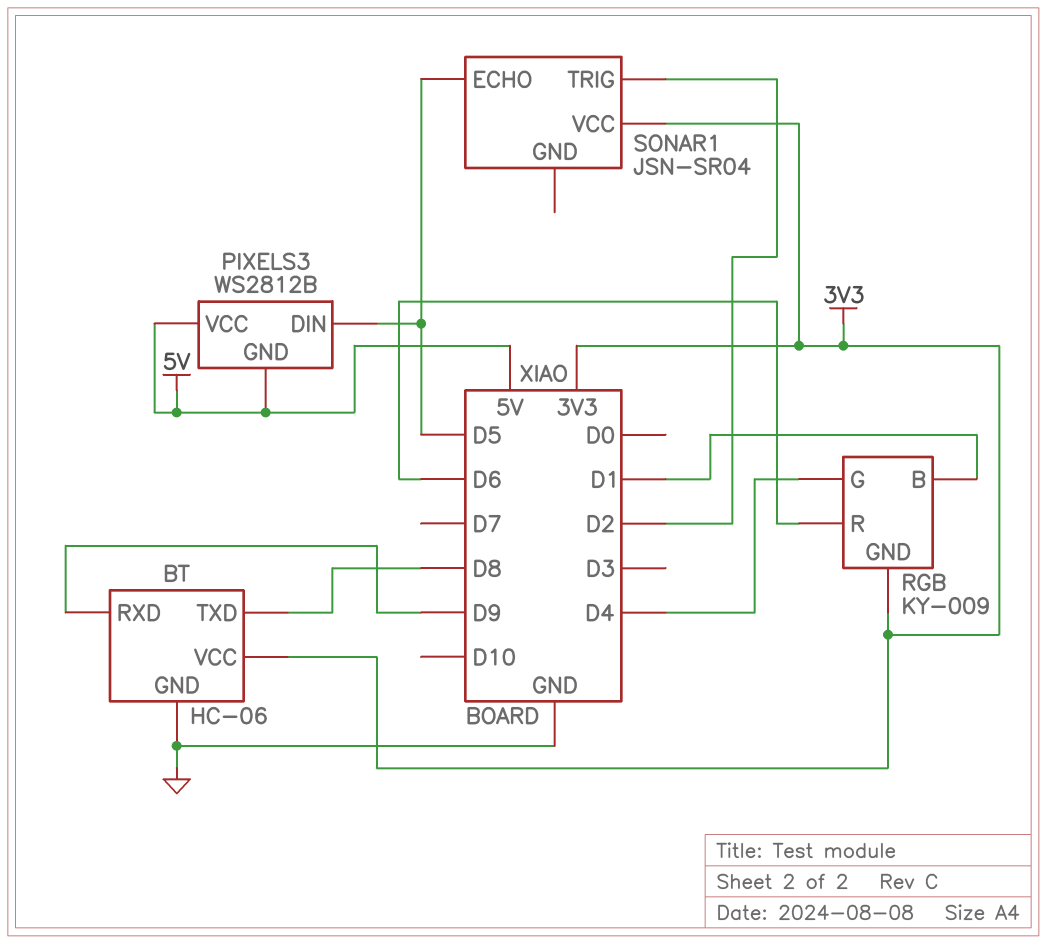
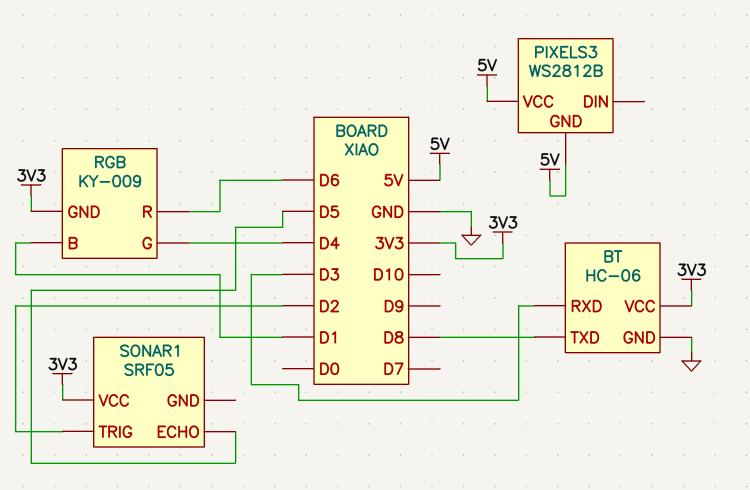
BT pin RXD: D9 -> D3
PIXELS3 pin DIN: D5 -> none
SONAR1: JSN-SR04 -> SRF05

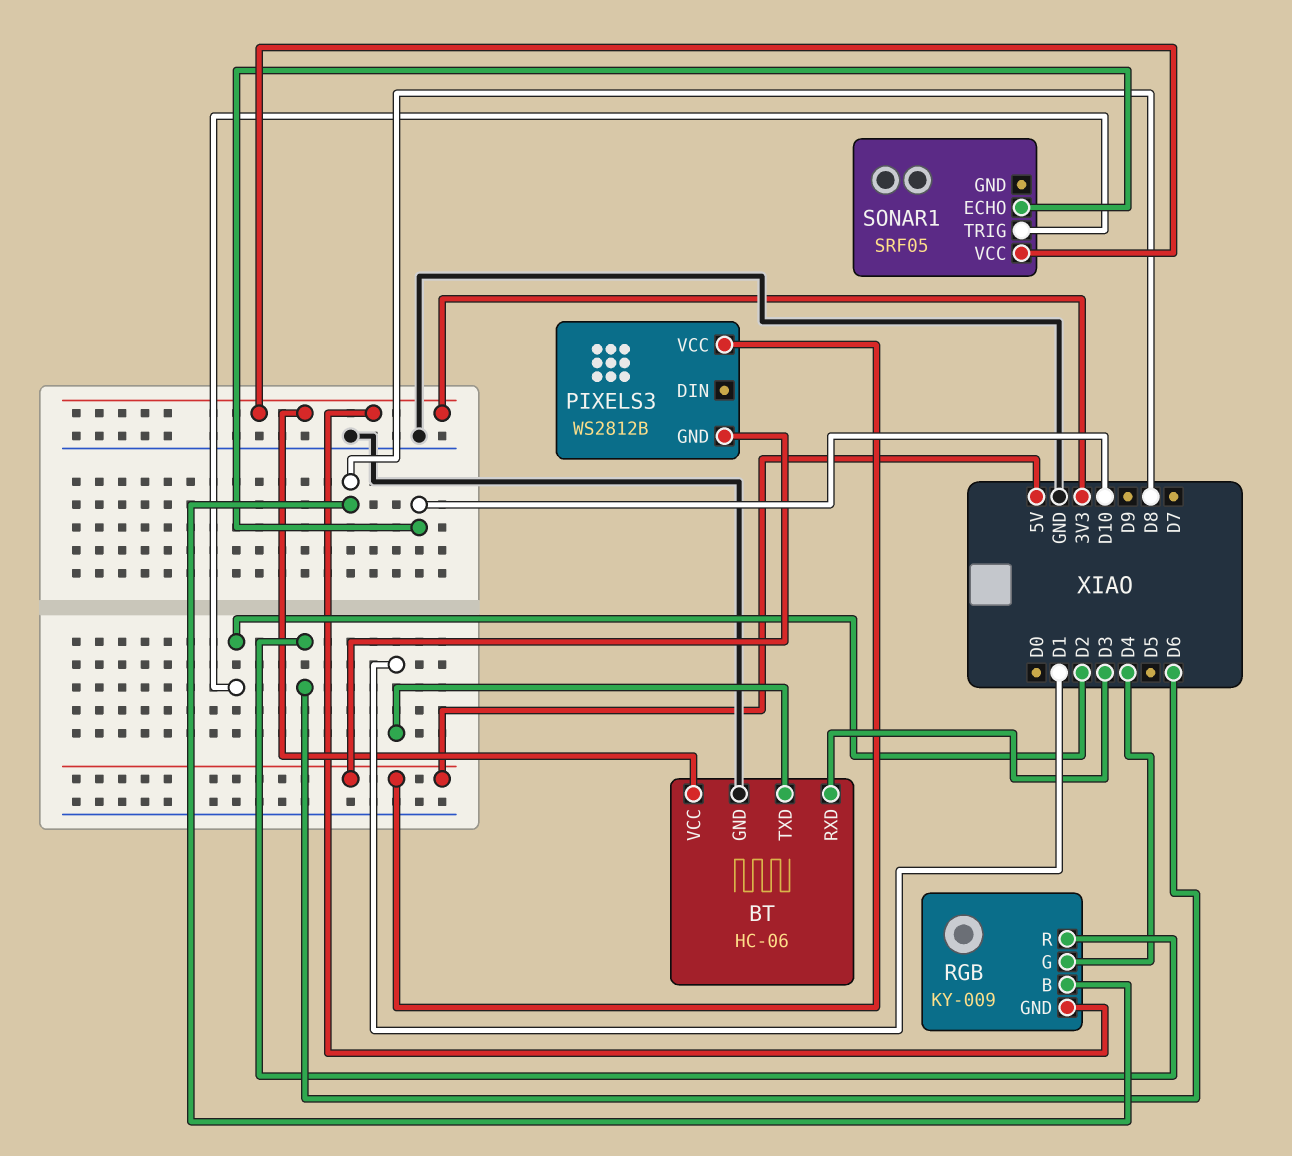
BT pin TXD: D8 -> D1
RGB pin B: D1 -> D8
SONAR1 pin ECHO: D5 -> D10

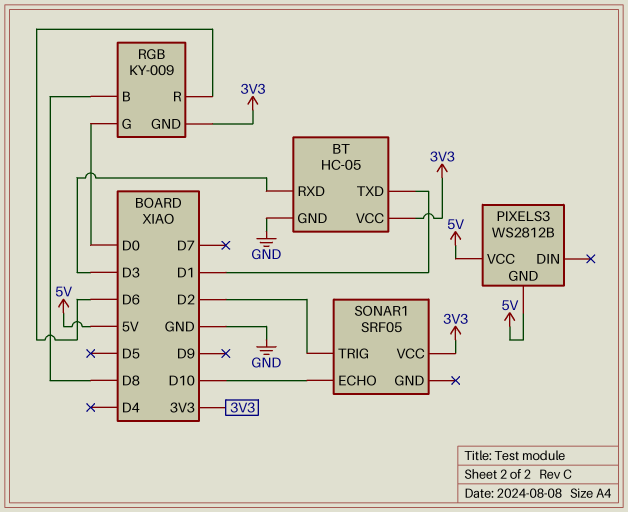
BT: HC-06 -> HC-05
RGB pin G: D4 -> D0

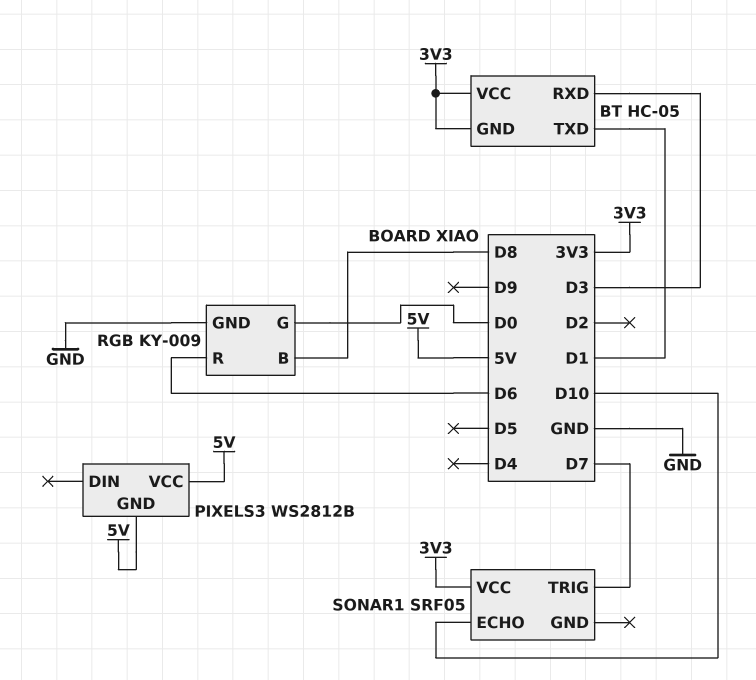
BT pin GND: GND -> 3V3
RGB pin GND: 3V3 -> GND
SONAR1 pin TRIG: D2 -> D7

